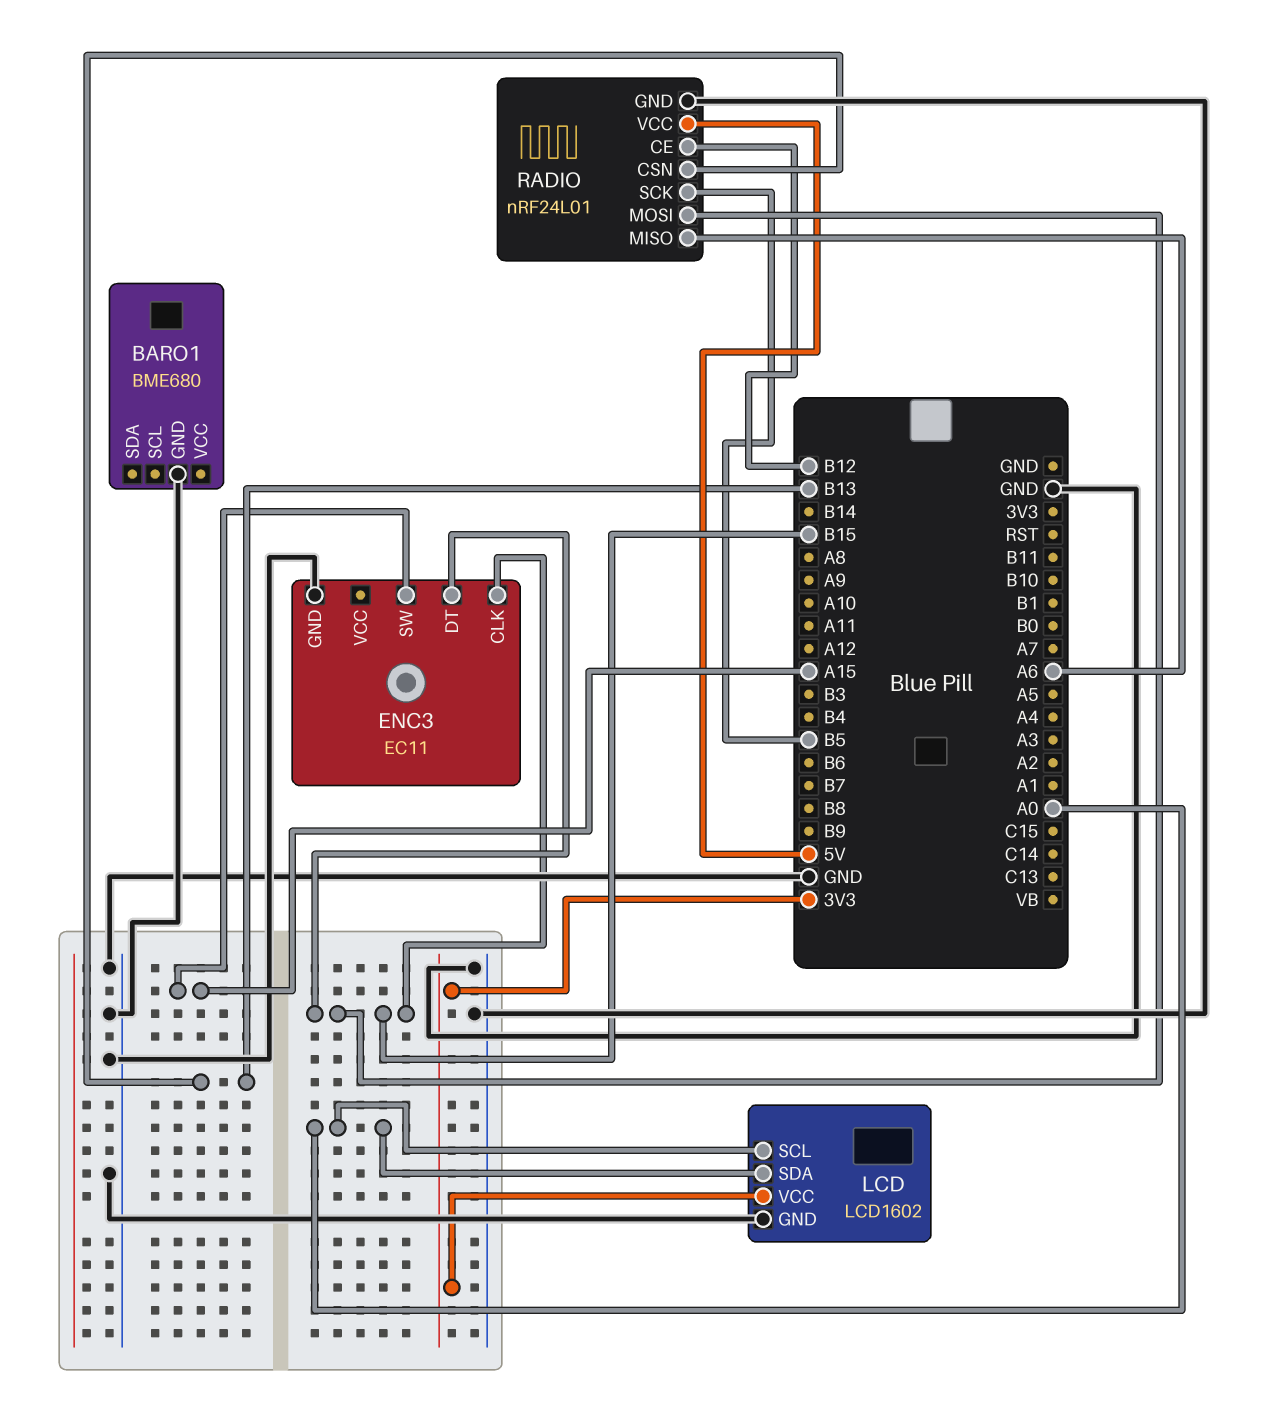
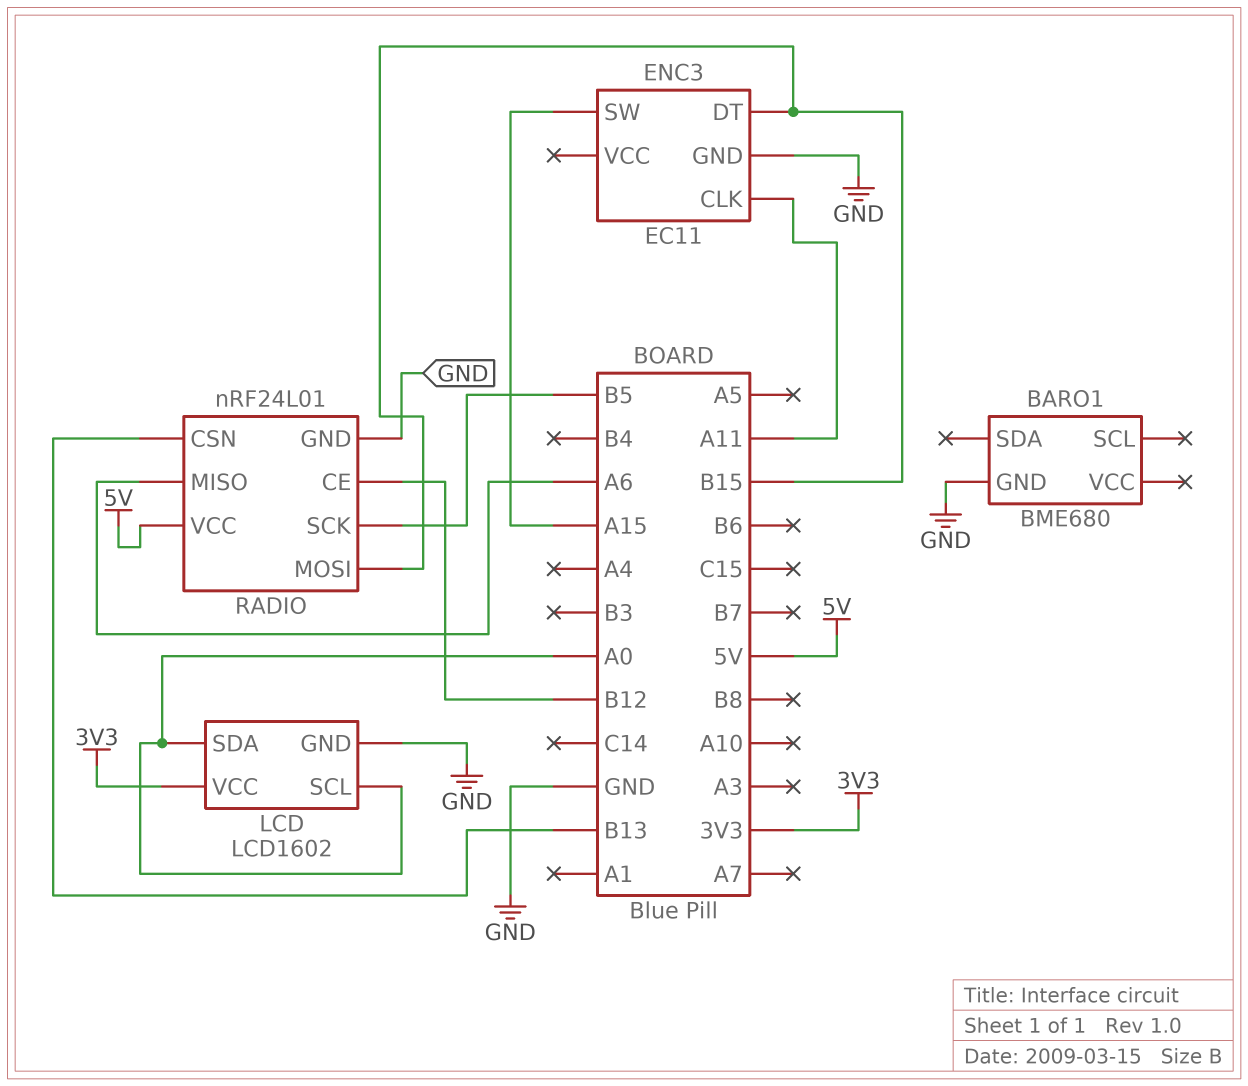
ENC3 pin CLK: B15 -> A11

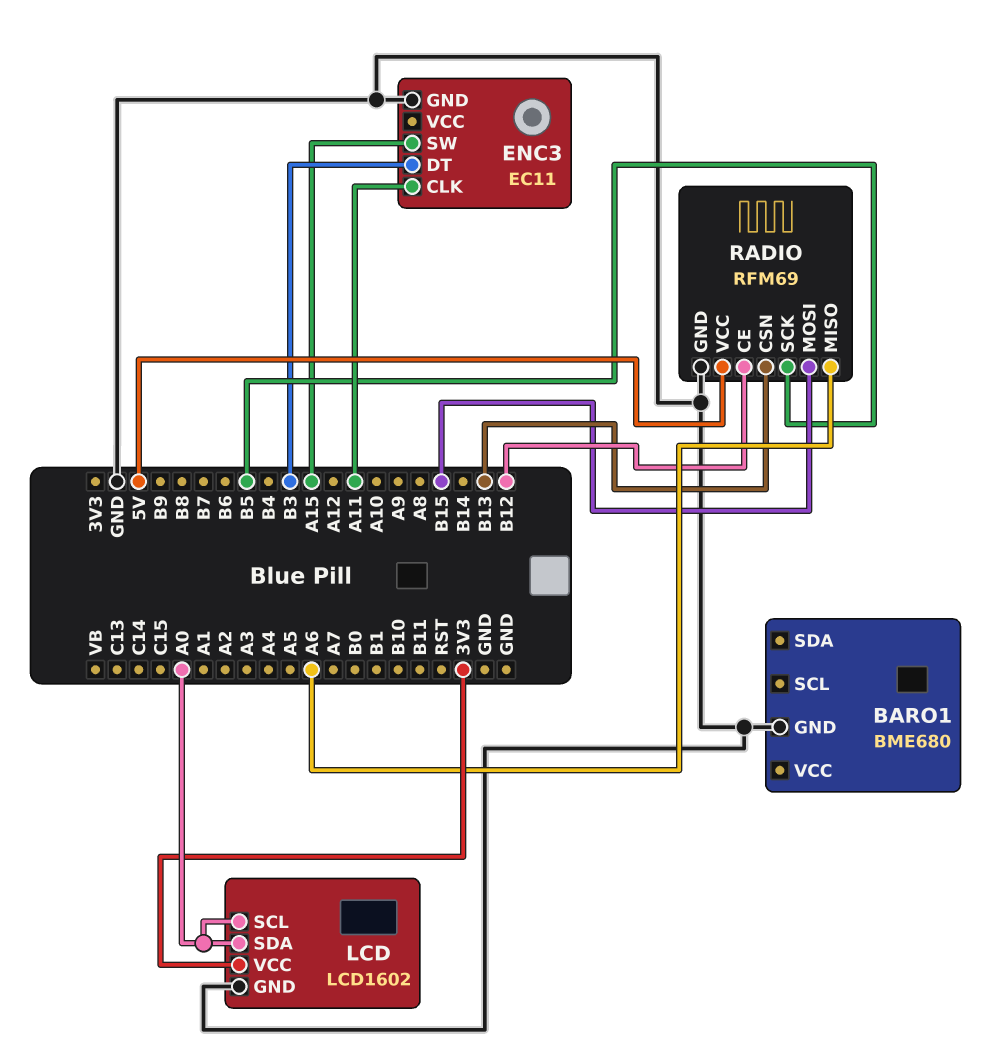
ENC3 pin DT: B15 -> B3
RADIO: nRF24L01 -> RFM69

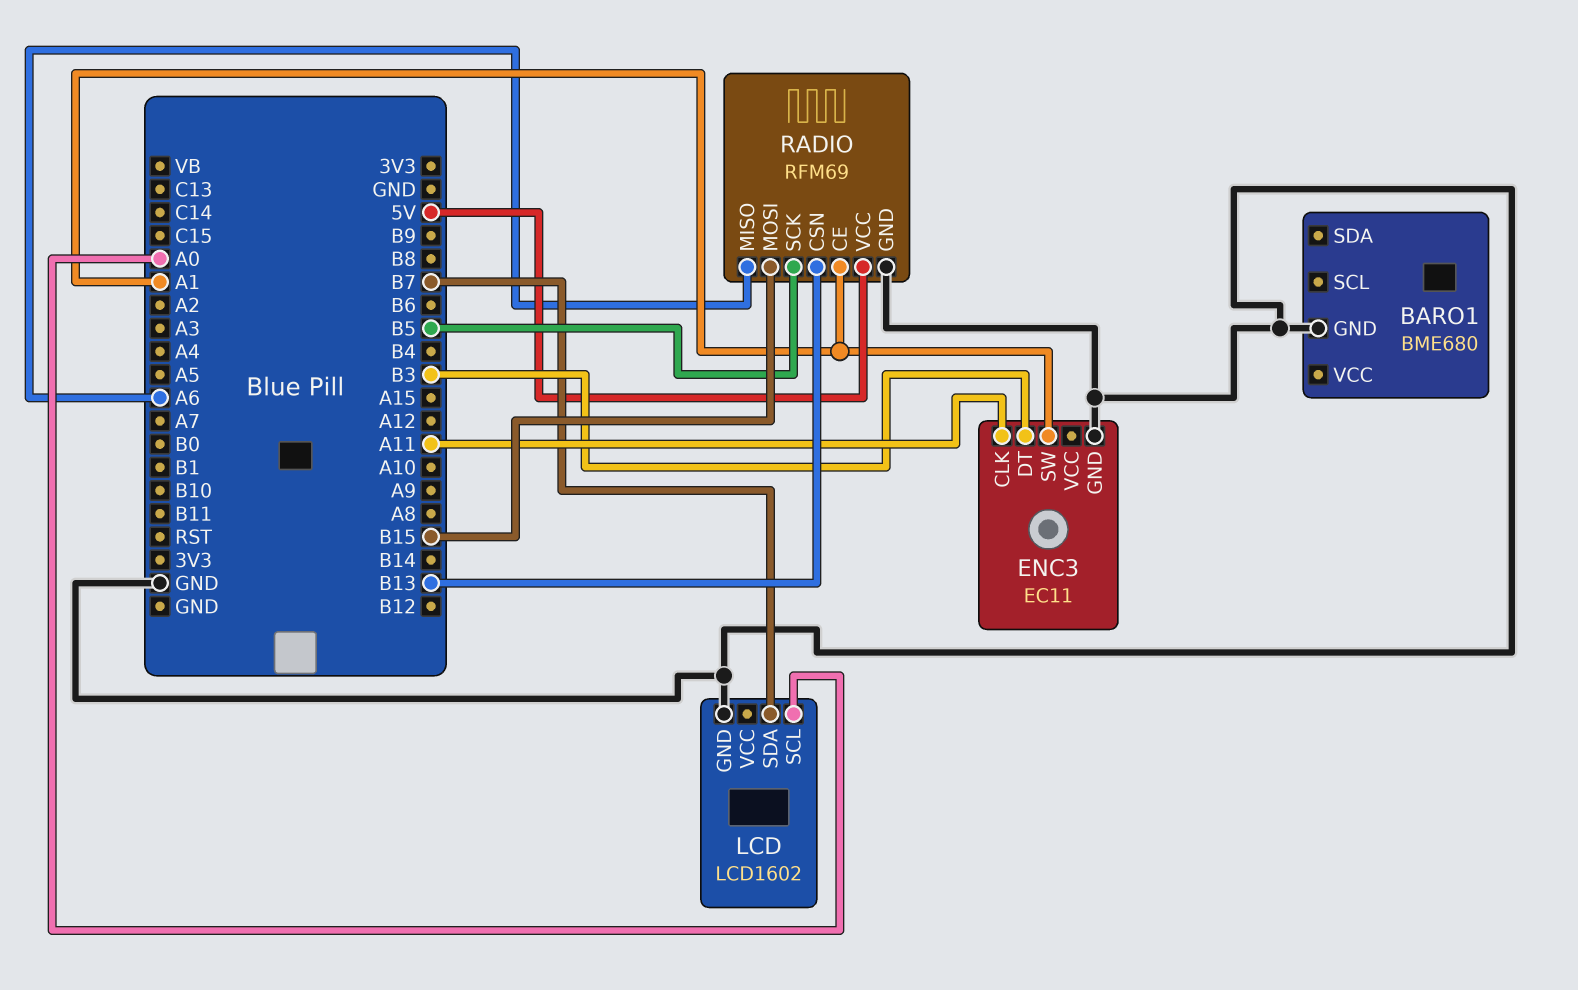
ENC3 pin SW: A15 -> A1
LCD pin SDA: A0 -> B7
LCD pin VCC: 3V3 -> none
RADIO pin CE: B12 -> A1

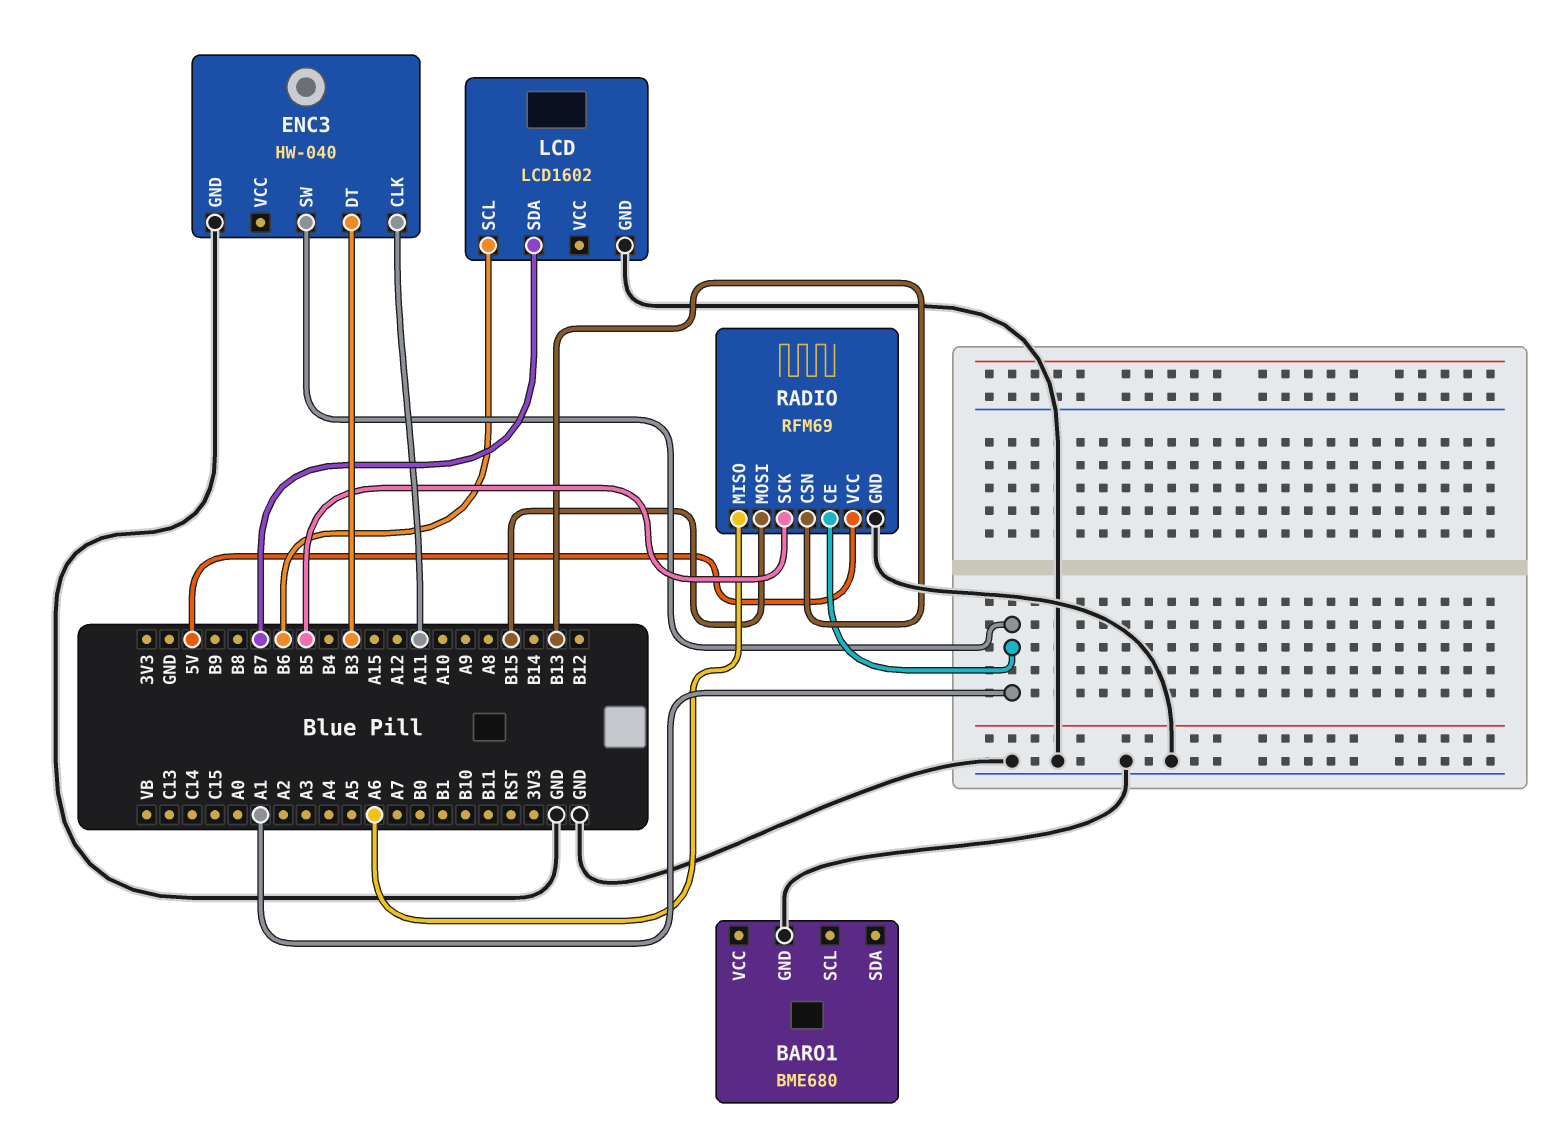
ENC3: EC11 -> HW-040
LCD pin SCL: A0 -> B6

